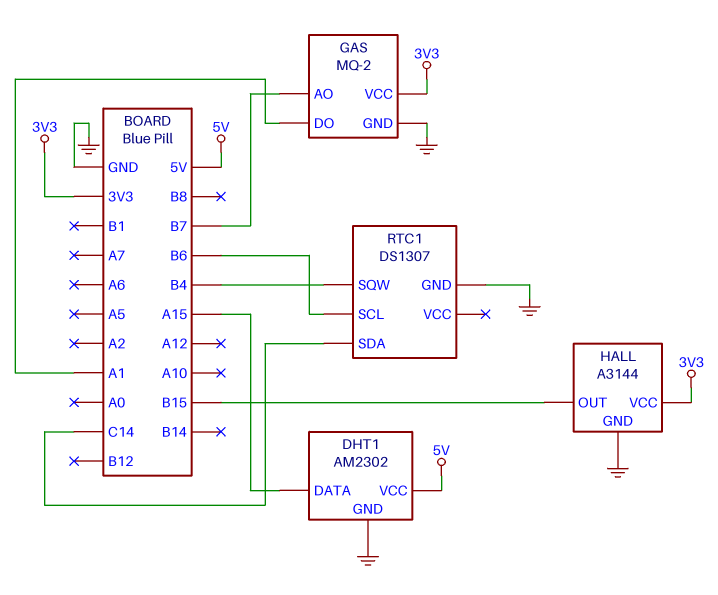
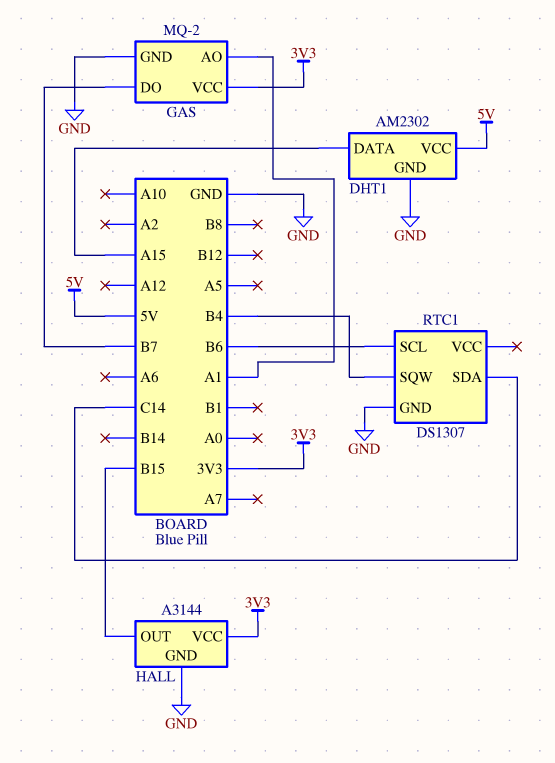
GAS pin AO: B7 -> A1
GAS pin DO: A1 -> B7

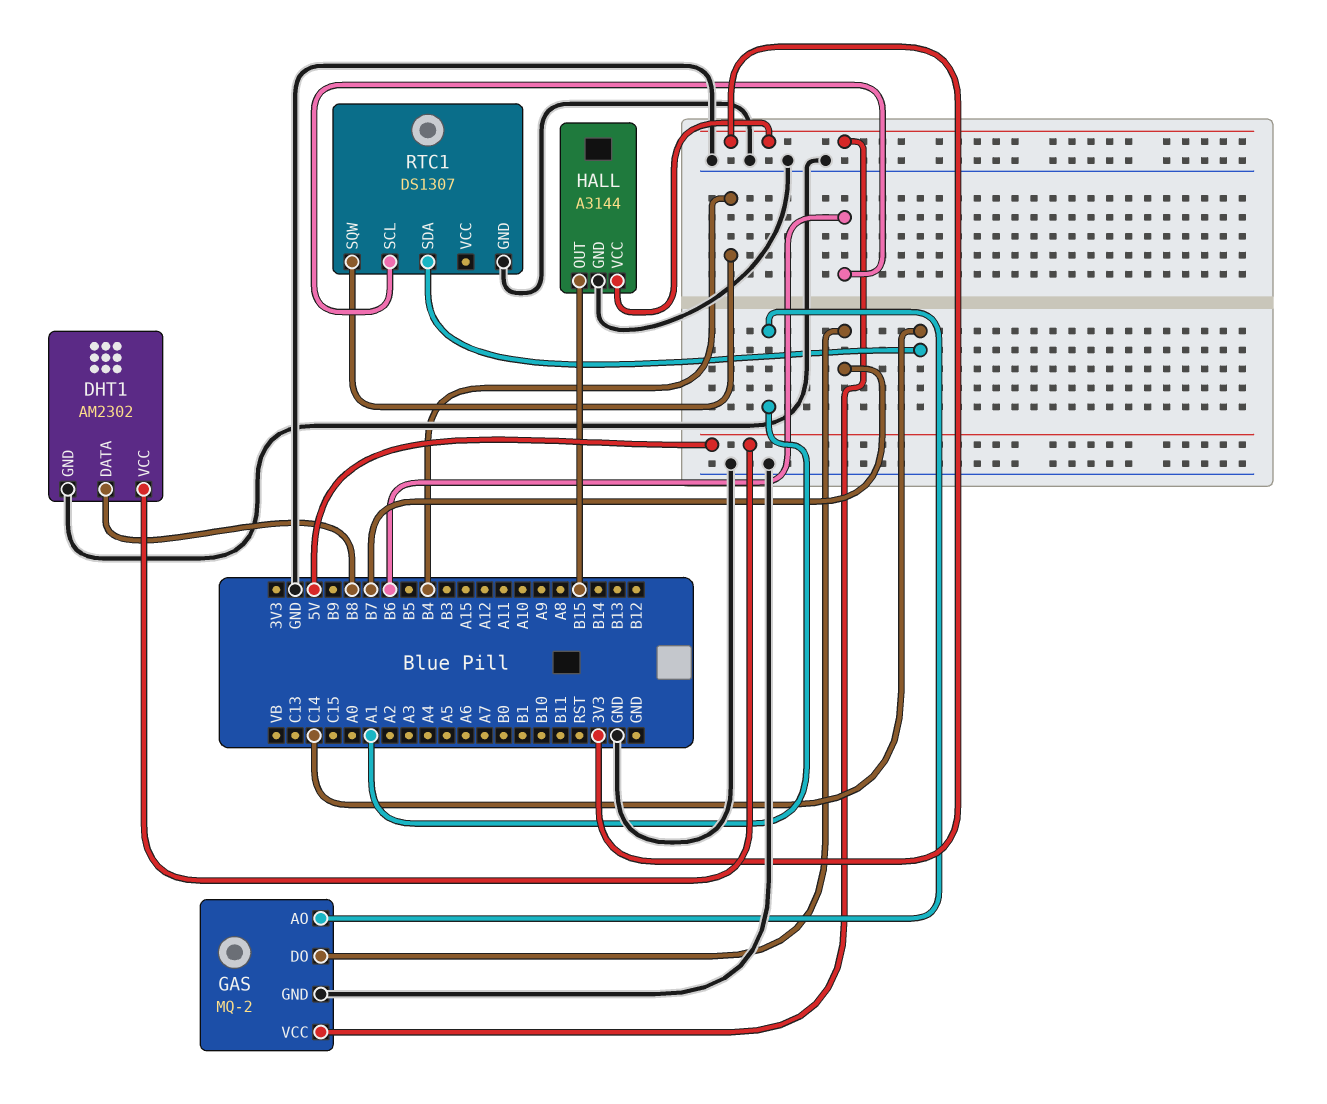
DHT1 pin DATA: A15 -> B8

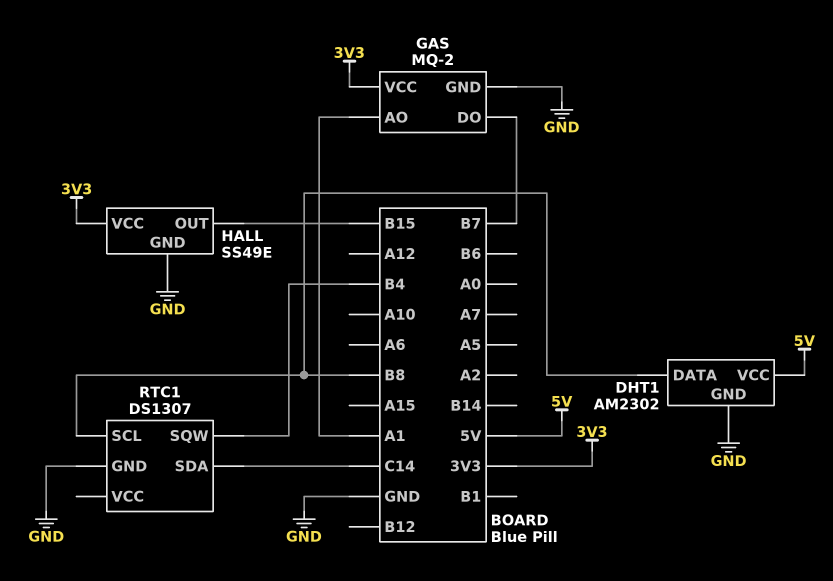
HALL: A3144 -> SS49E
RTC1 pin SCL: B6 -> B8

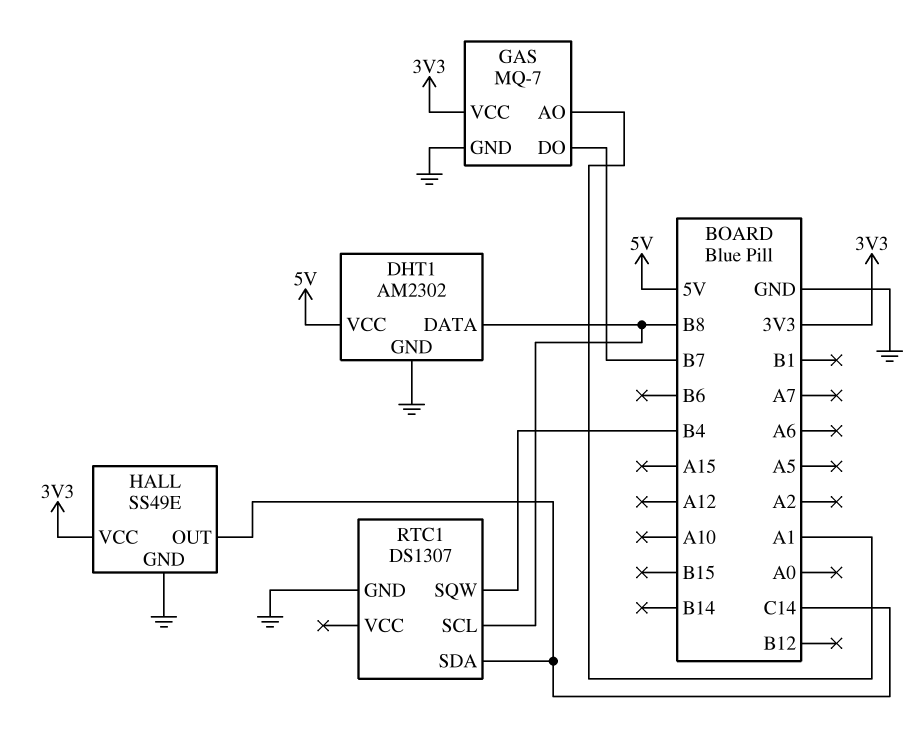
GAS: MQ-2 -> MQ-7
HALL pin OUT: B15 -> C14

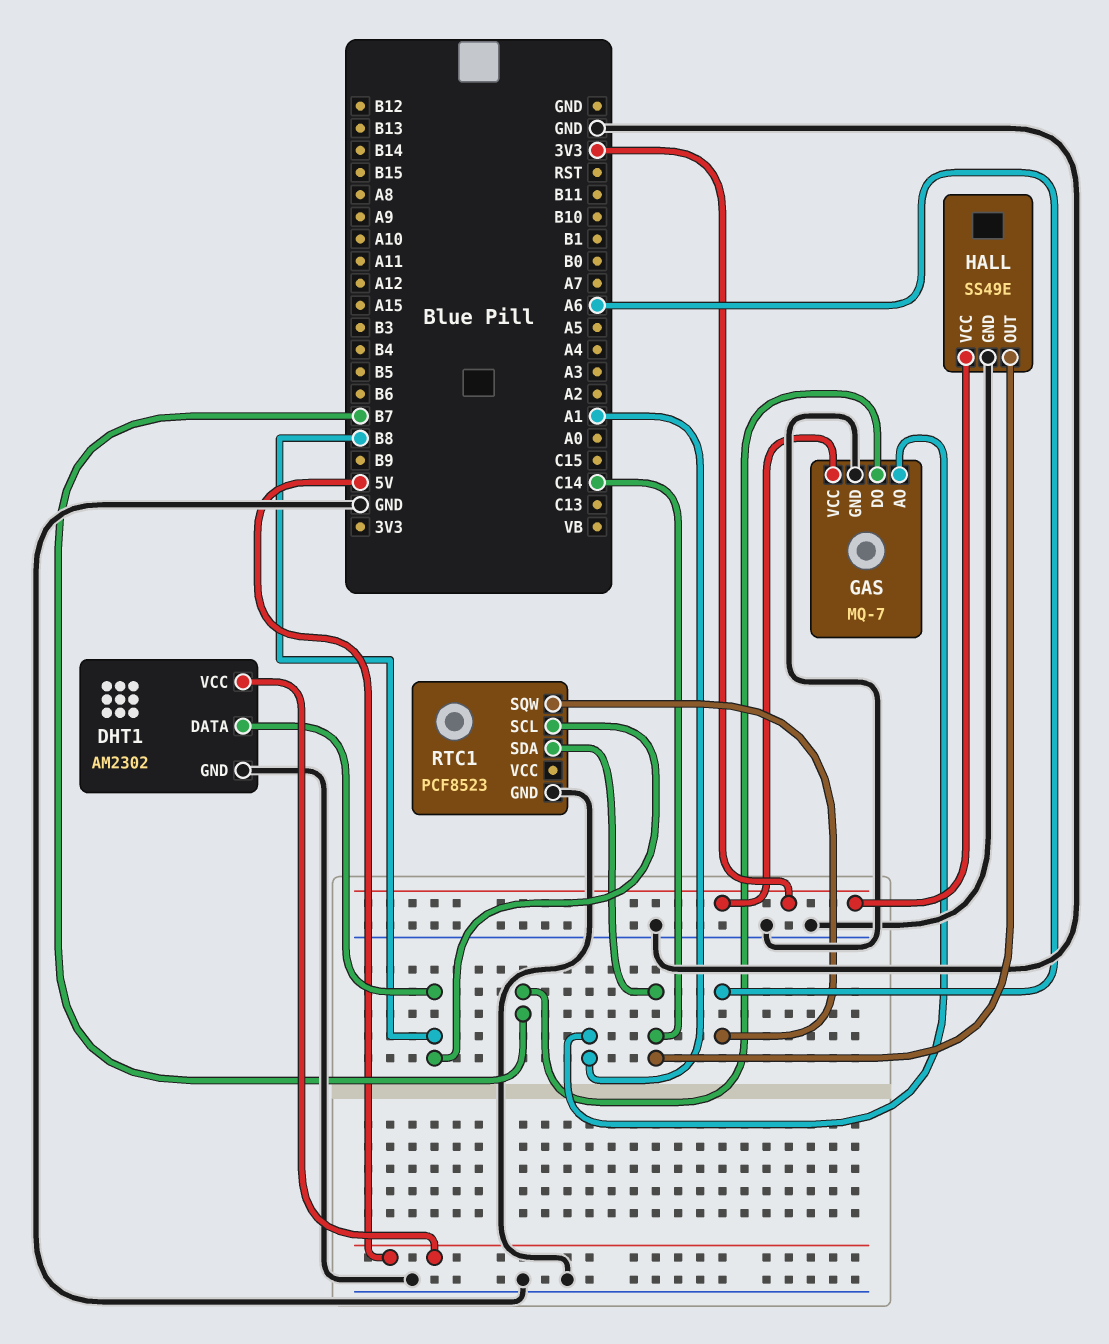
RTC1: DS1307 -> PCF8523
RTC1 pin SQW: B4 -> A6

